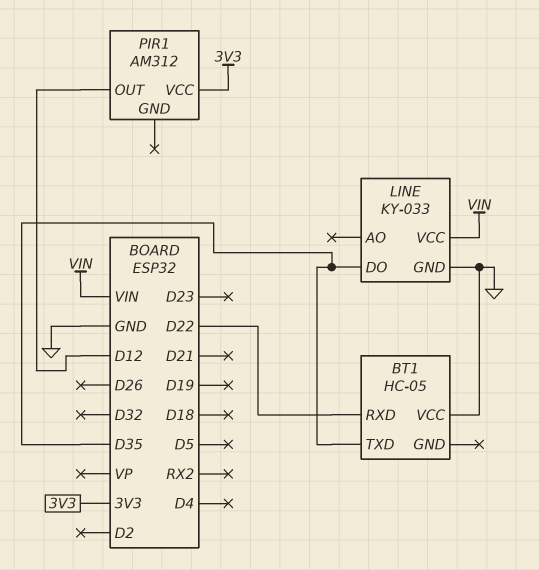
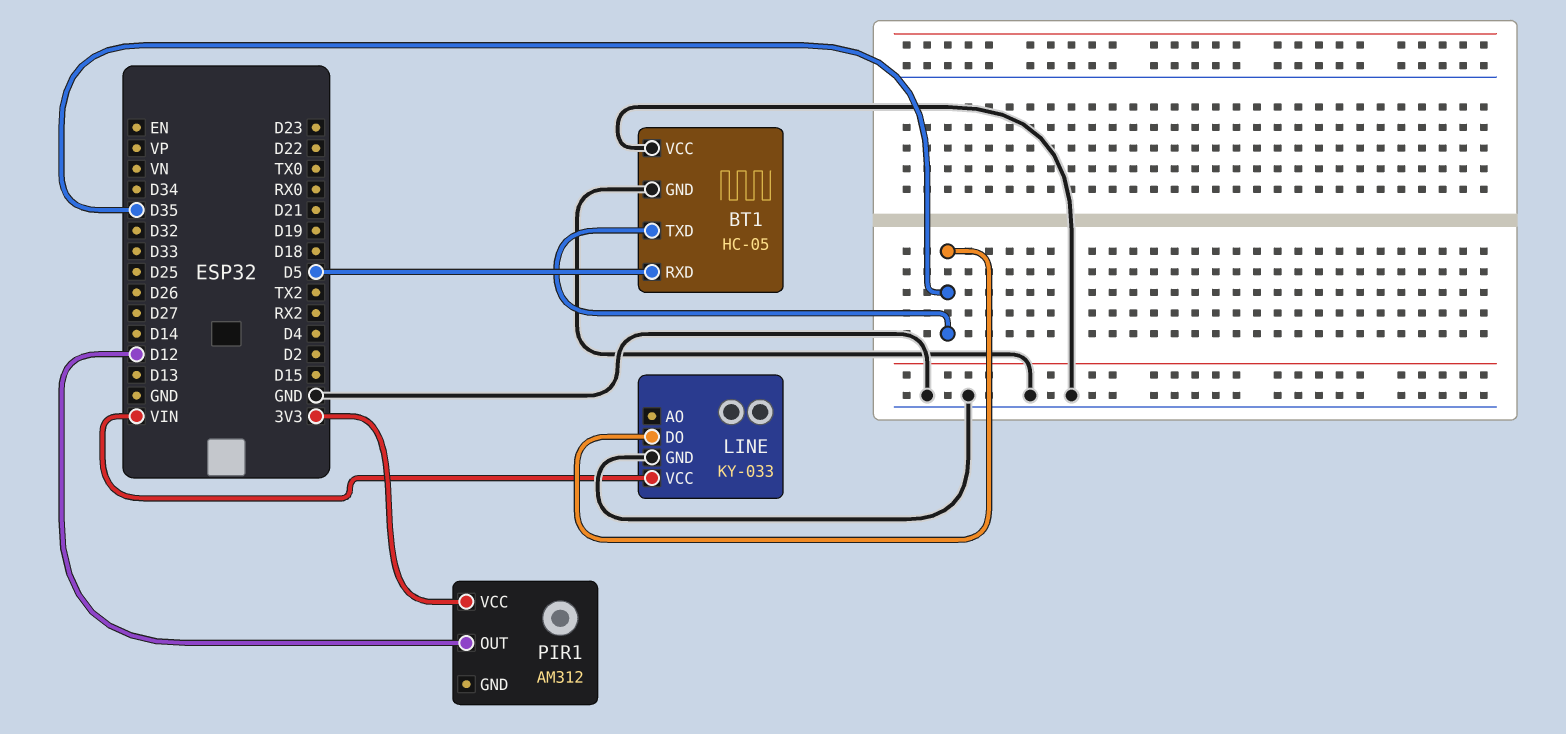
BT1 pin GND: none -> GND
BT1 pin RXD: D22 -> D5

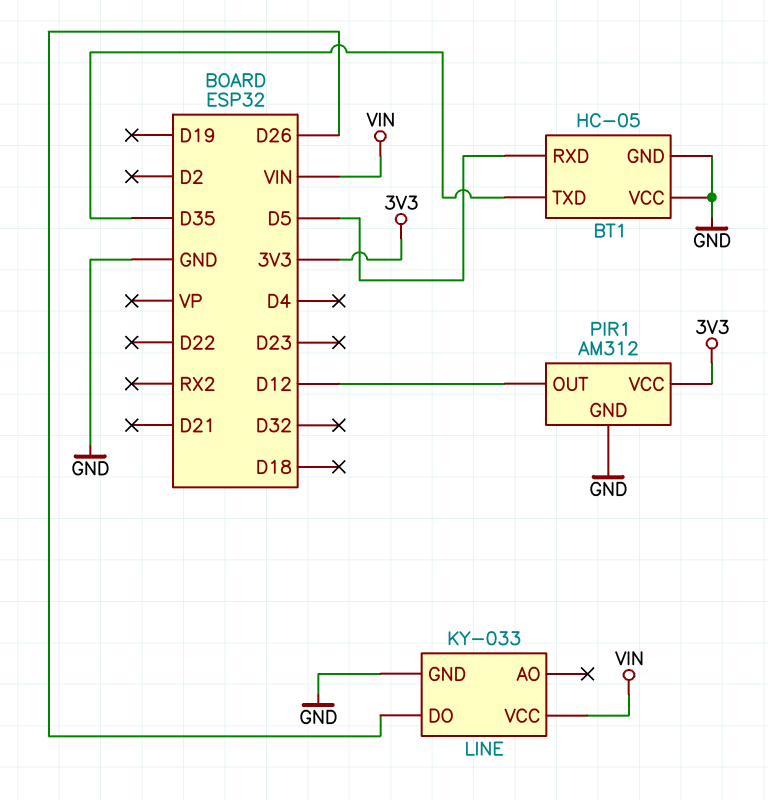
LINE pin DO: D35 -> D26
PIR1 pin GND: none -> GND

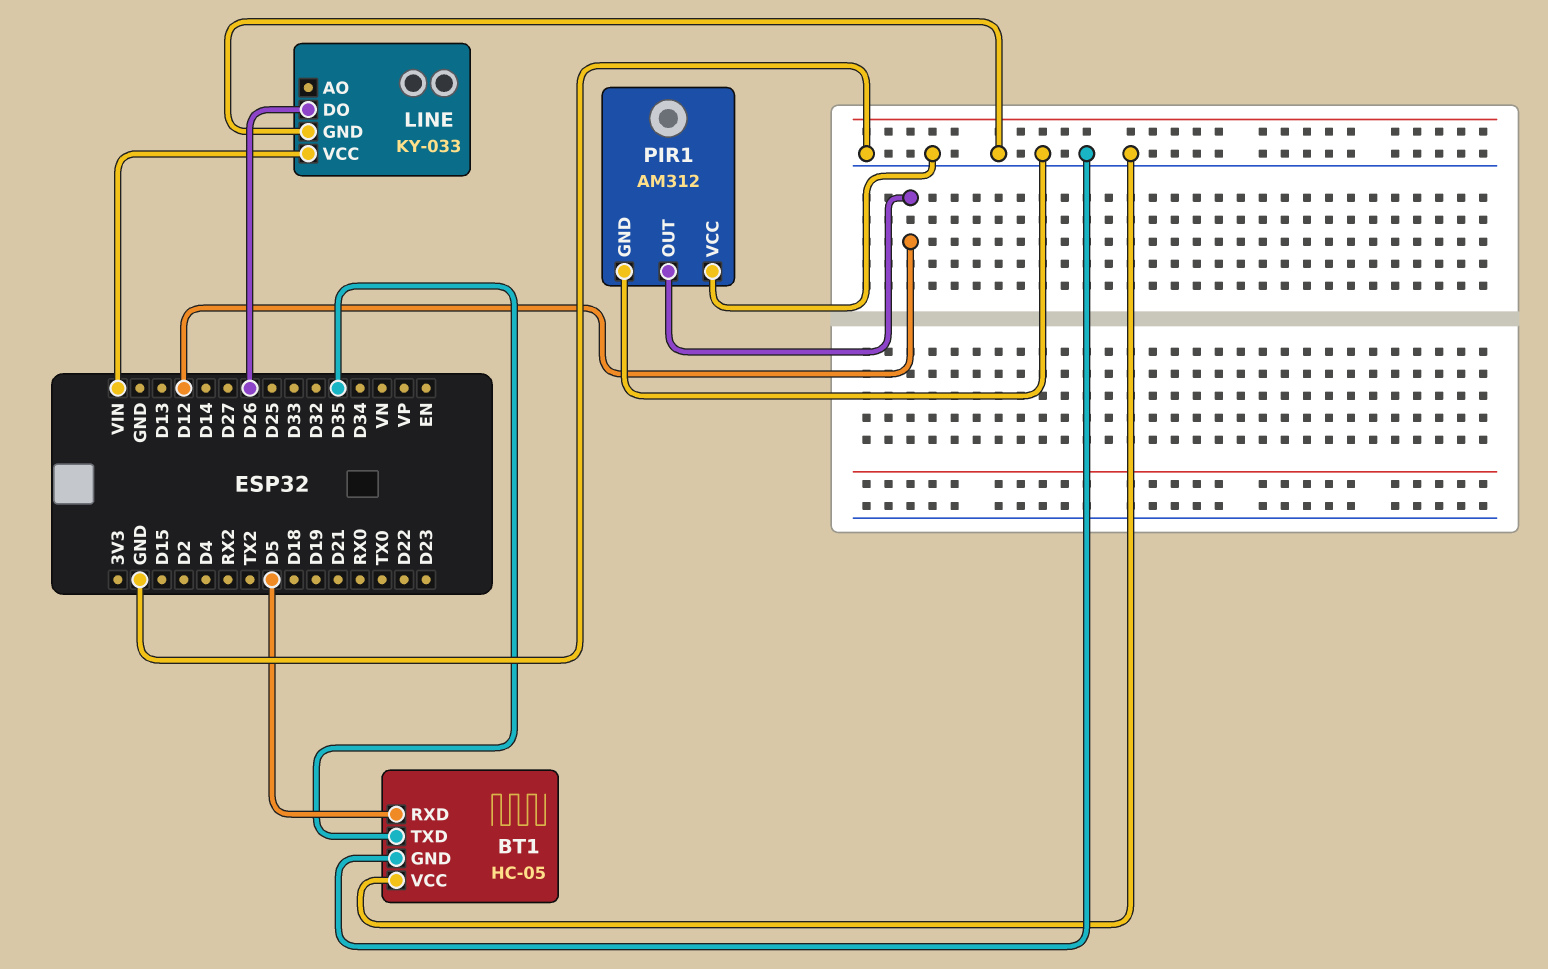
PIR1 pin VCC: 3V3 -> GND

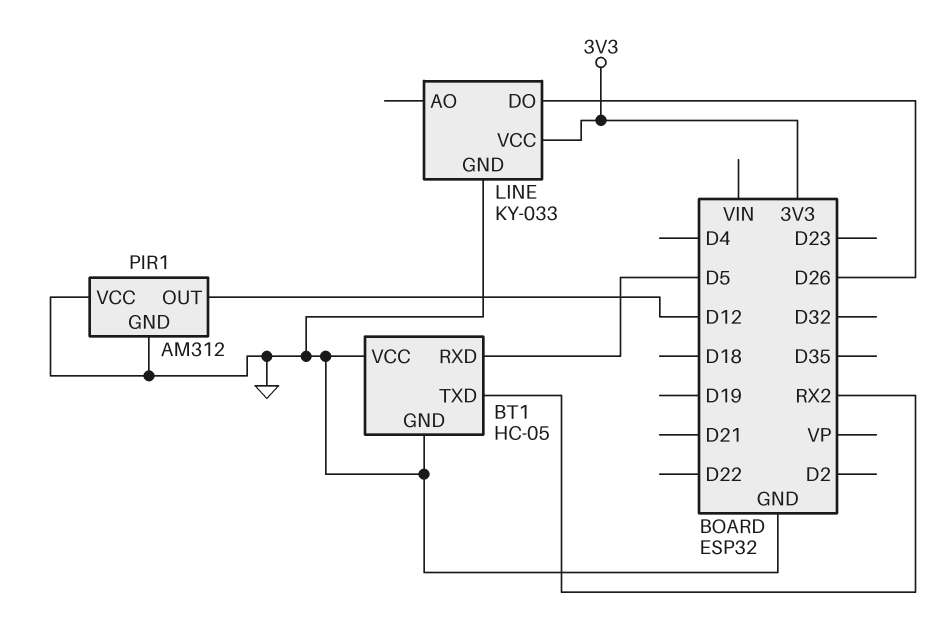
BT1 pin TXD: D35 -> RX2
LINE pin VCC: VIN -> 3V3

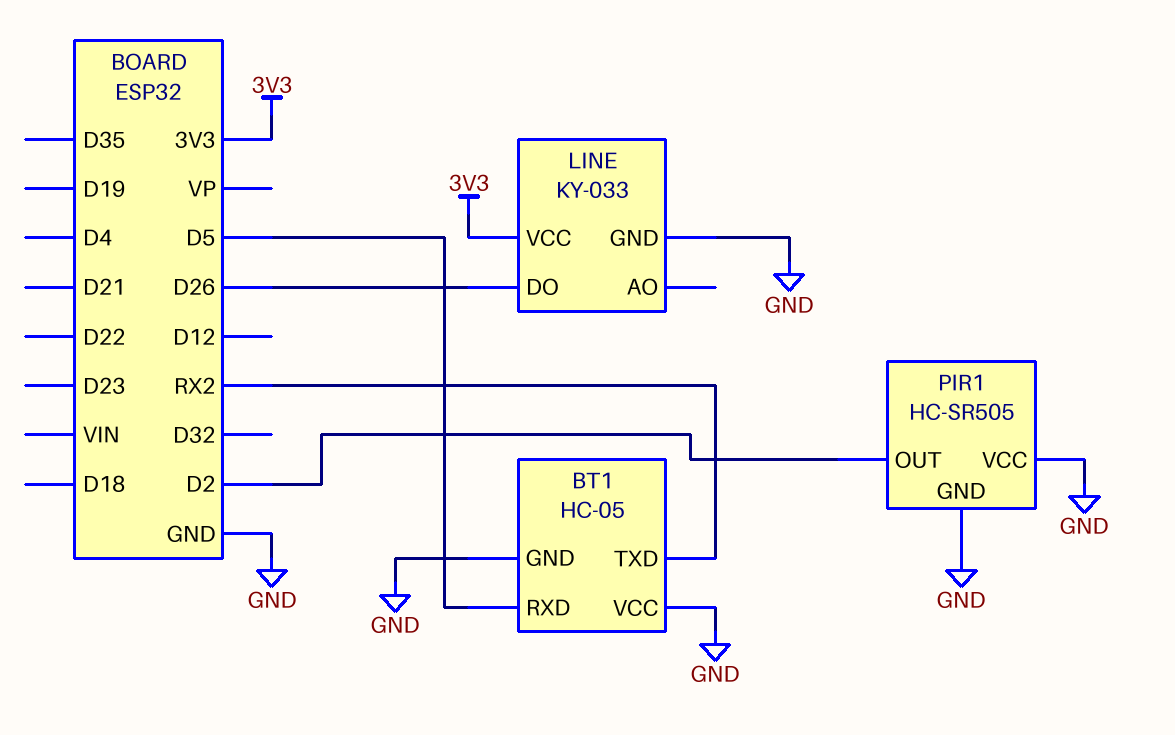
PIR1: AM312 -> HC-SR505
PIR1 pin OUT: D12 -> D2

